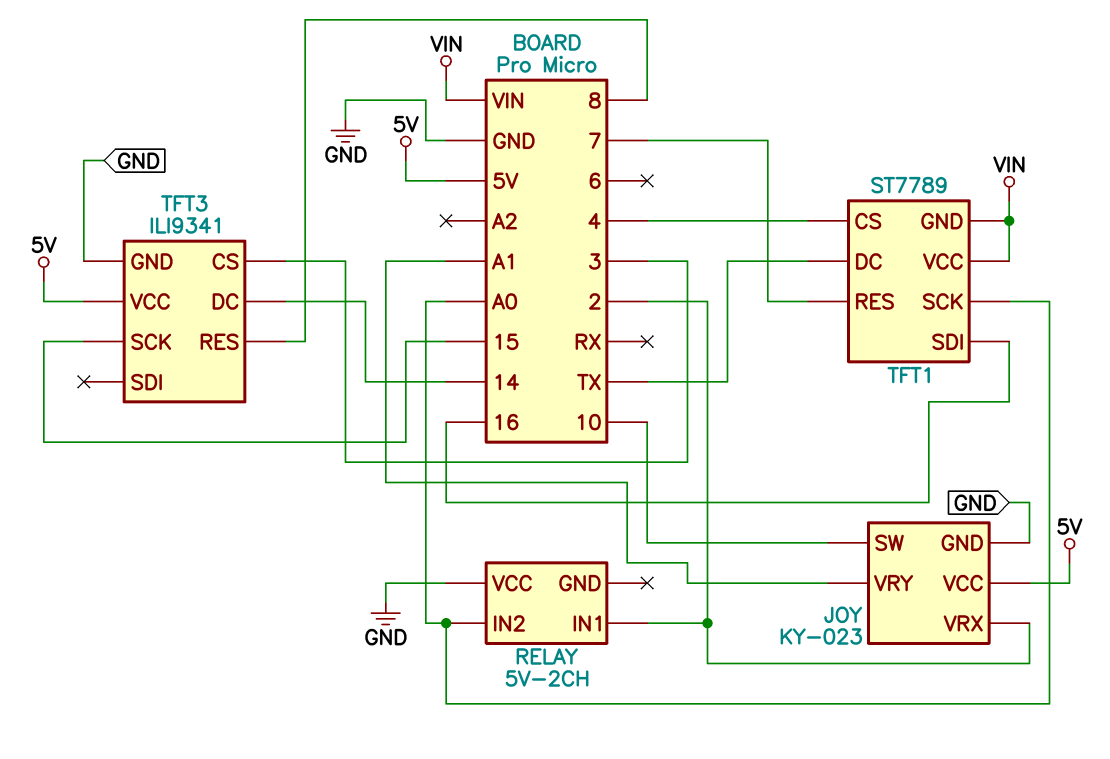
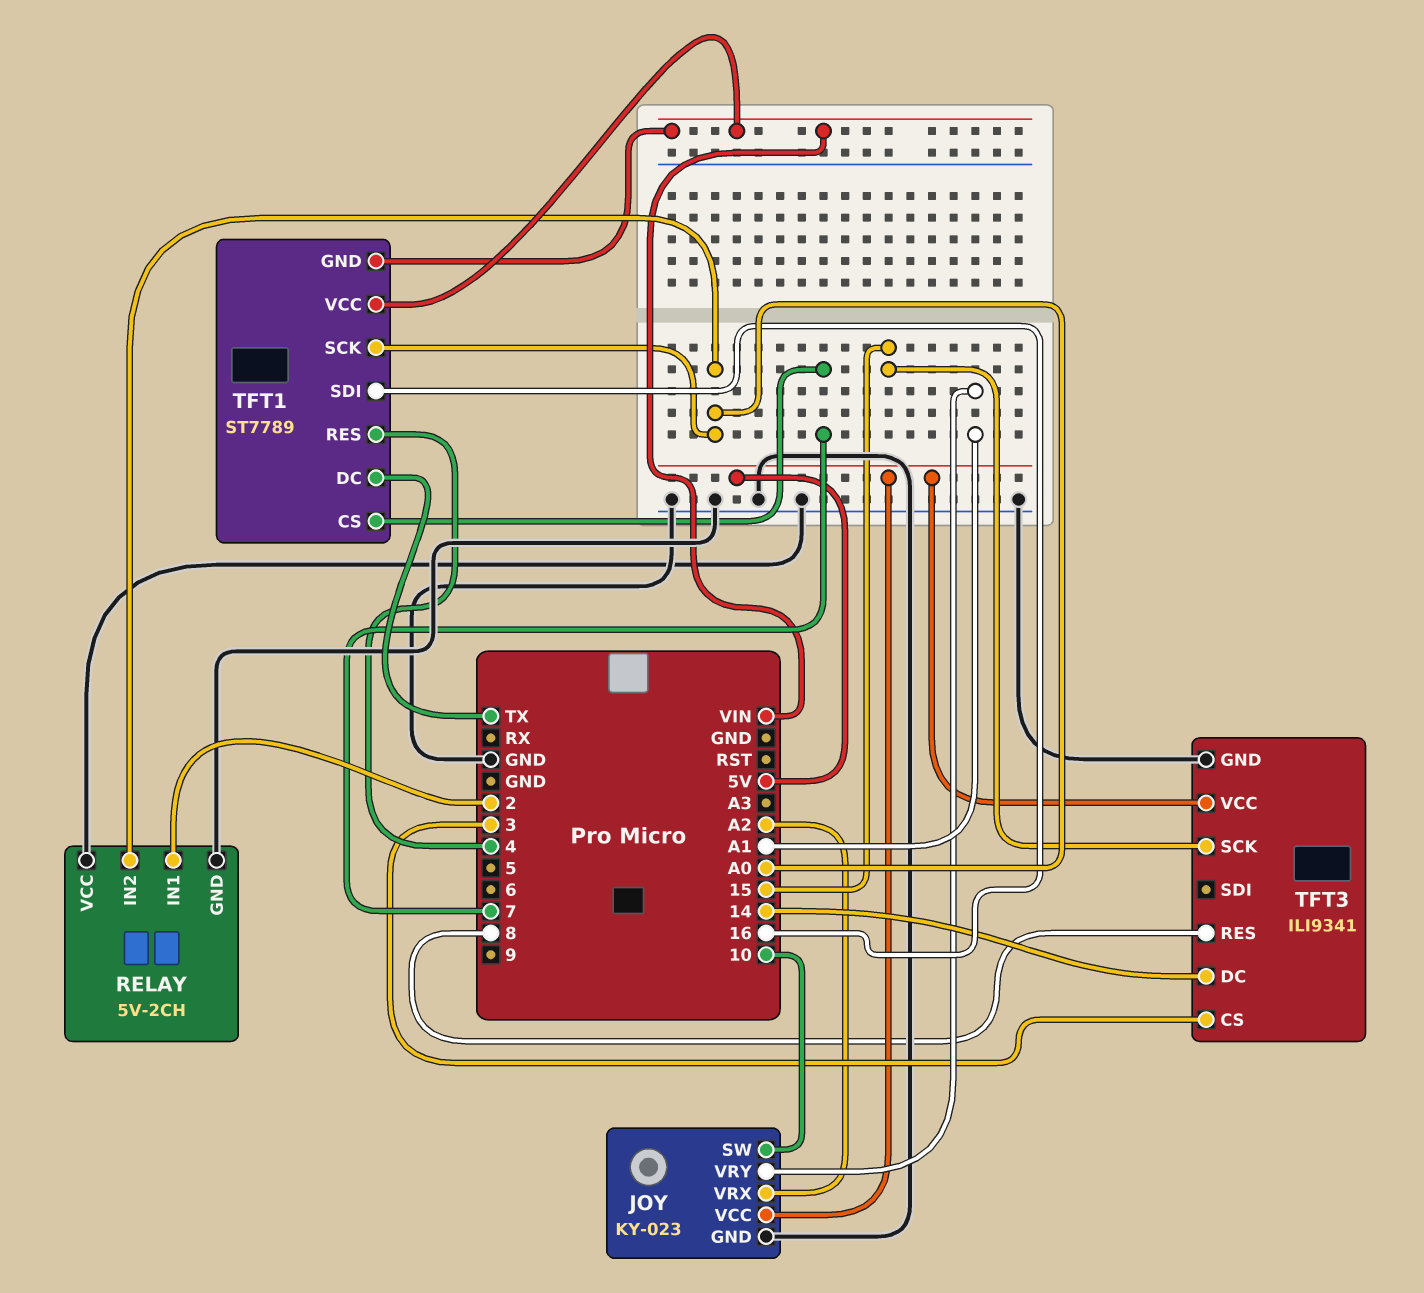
JOY pin VRX: 2 -> A2
RELAY pin GND: none -> GND
TFT1 pin CS: 4 -> 7
TFT1 pin RES: 7 -> 4

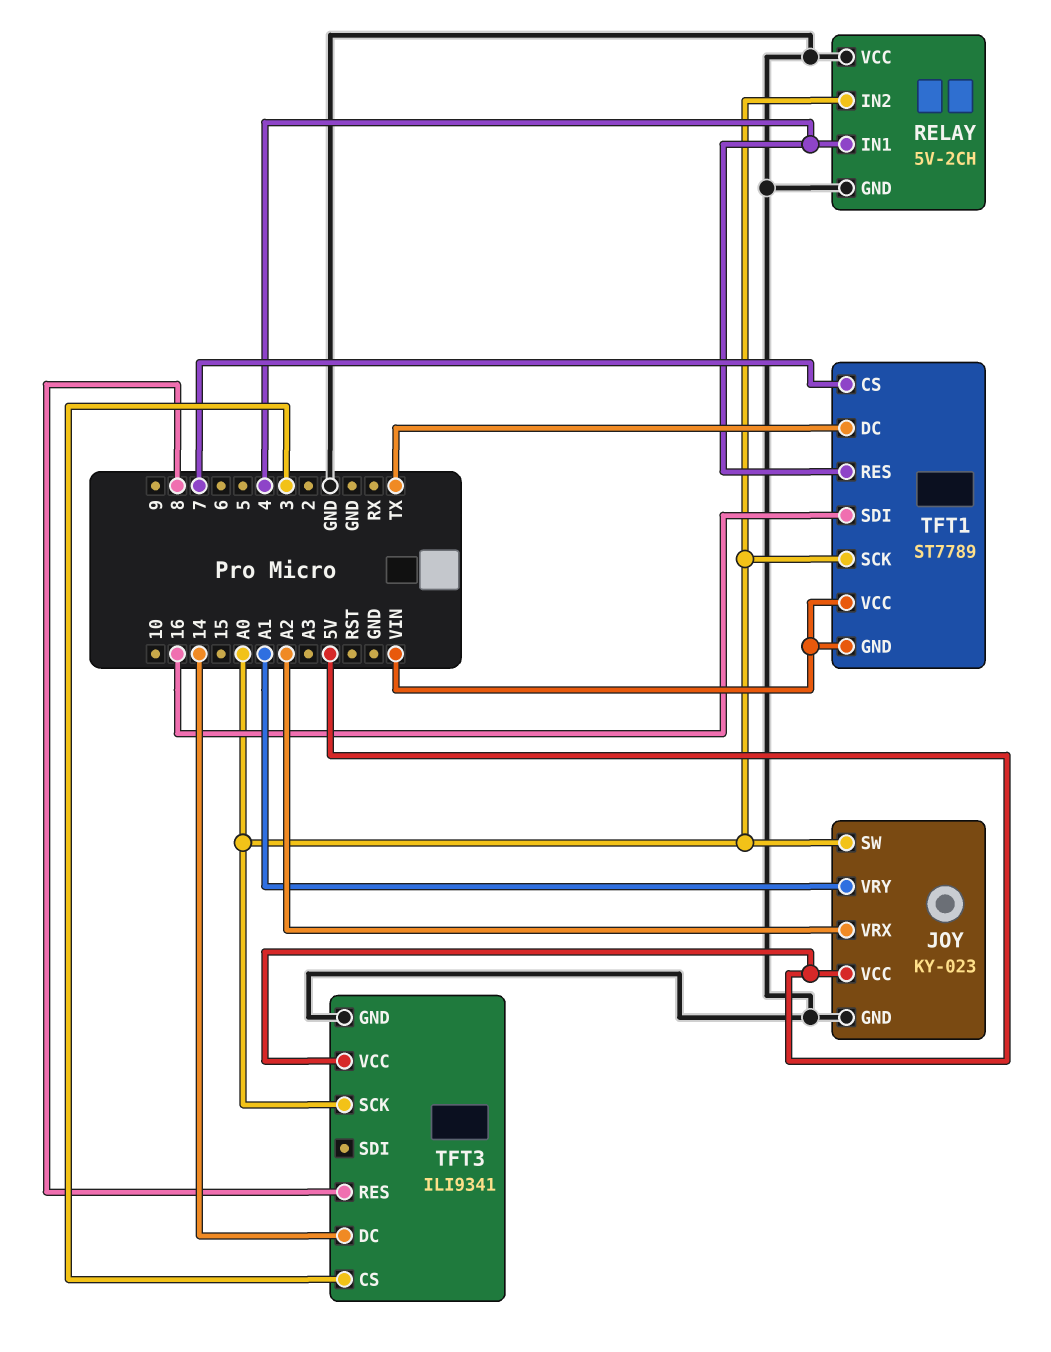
JOY pin SW: 10 -> A0
RELAY pin IN1: 2 -> 4
TFT3 pin SCK: 15 -> A0

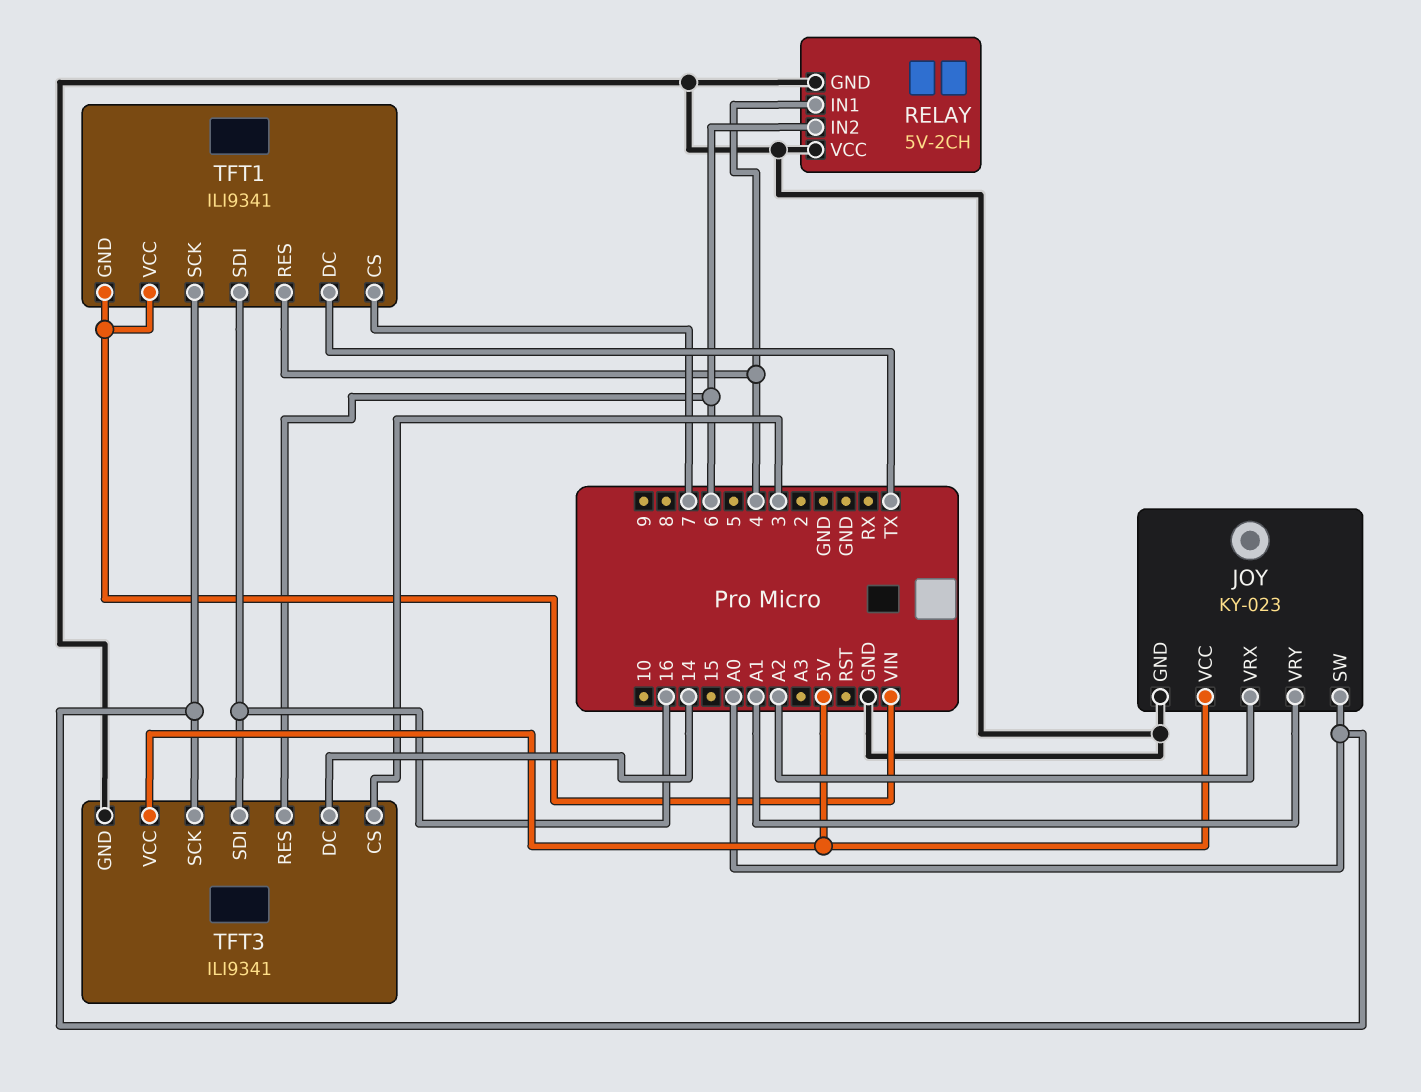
RELAY pin IN2: A0 -> 6
TFT1: ST7789 -> ILI9341
TFT3 pin RES: 8 -> 6
TFT3 pin SDI: none -> 16

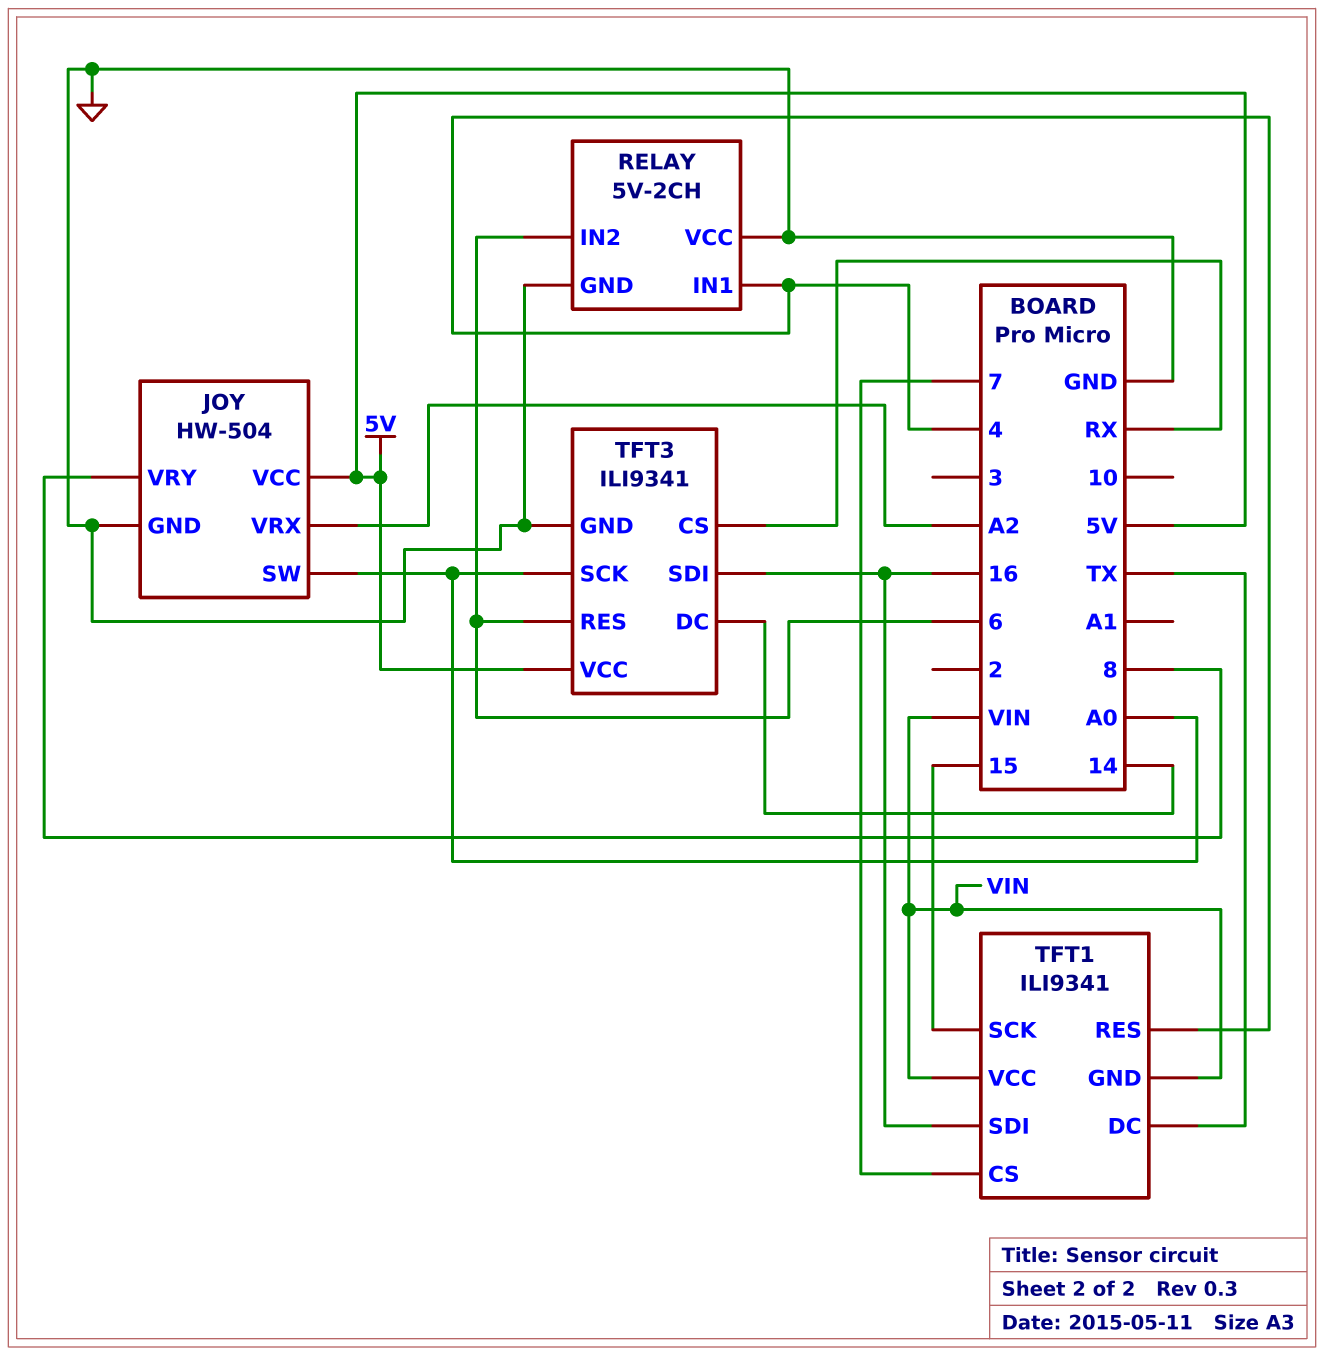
JOY: KY-023 -> HW-504
JOY pin VRY: A1 -> 8
TFT1 pin SCK: A0 -> 15
TFT3 pin CS: 3 -> RX

